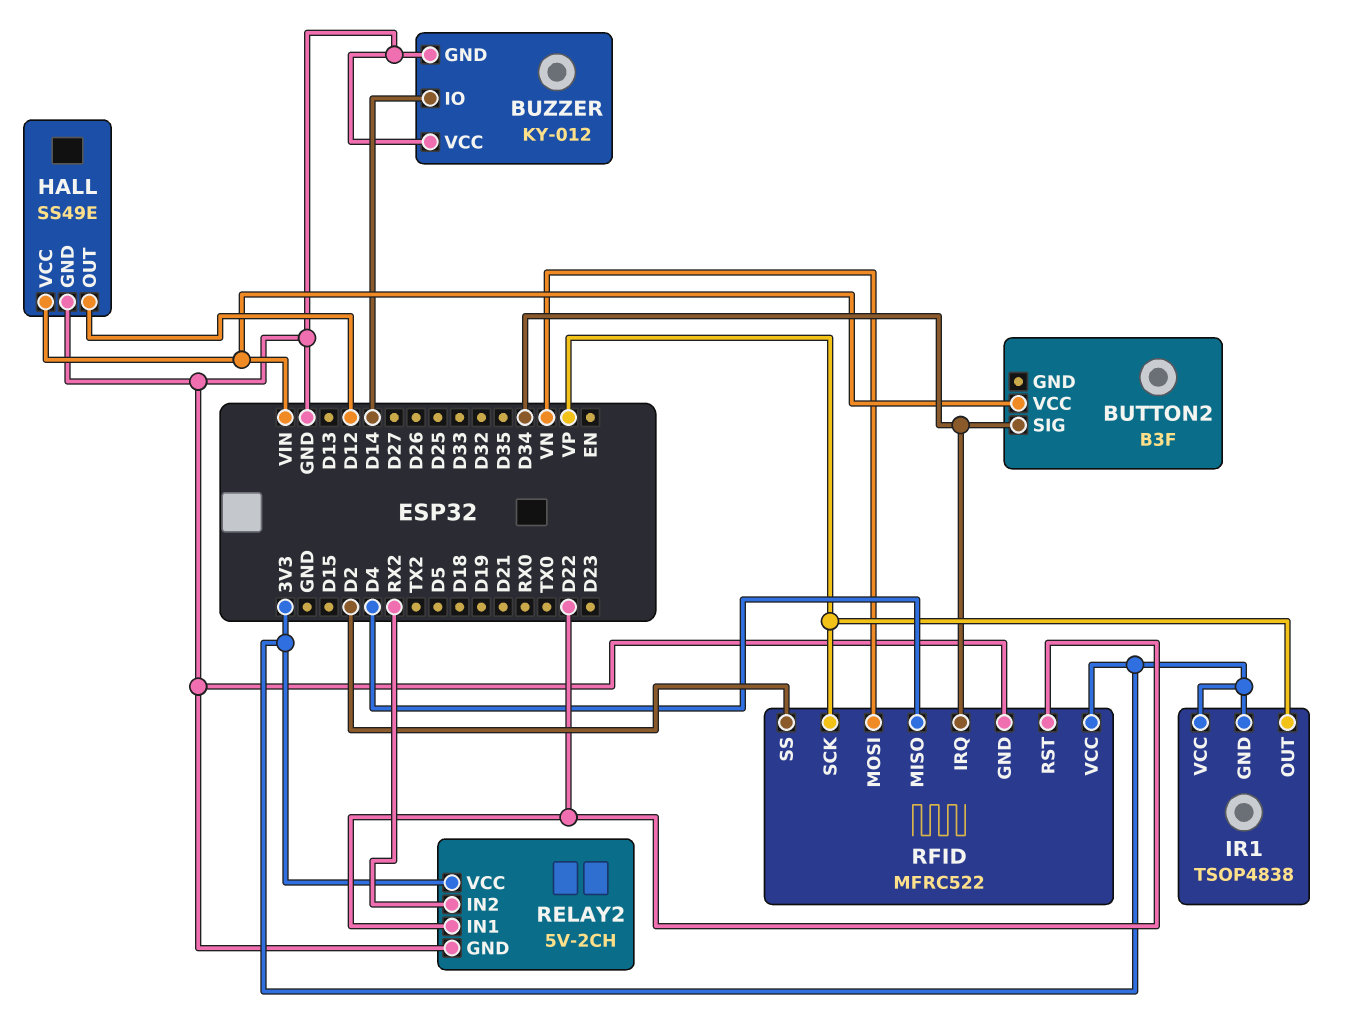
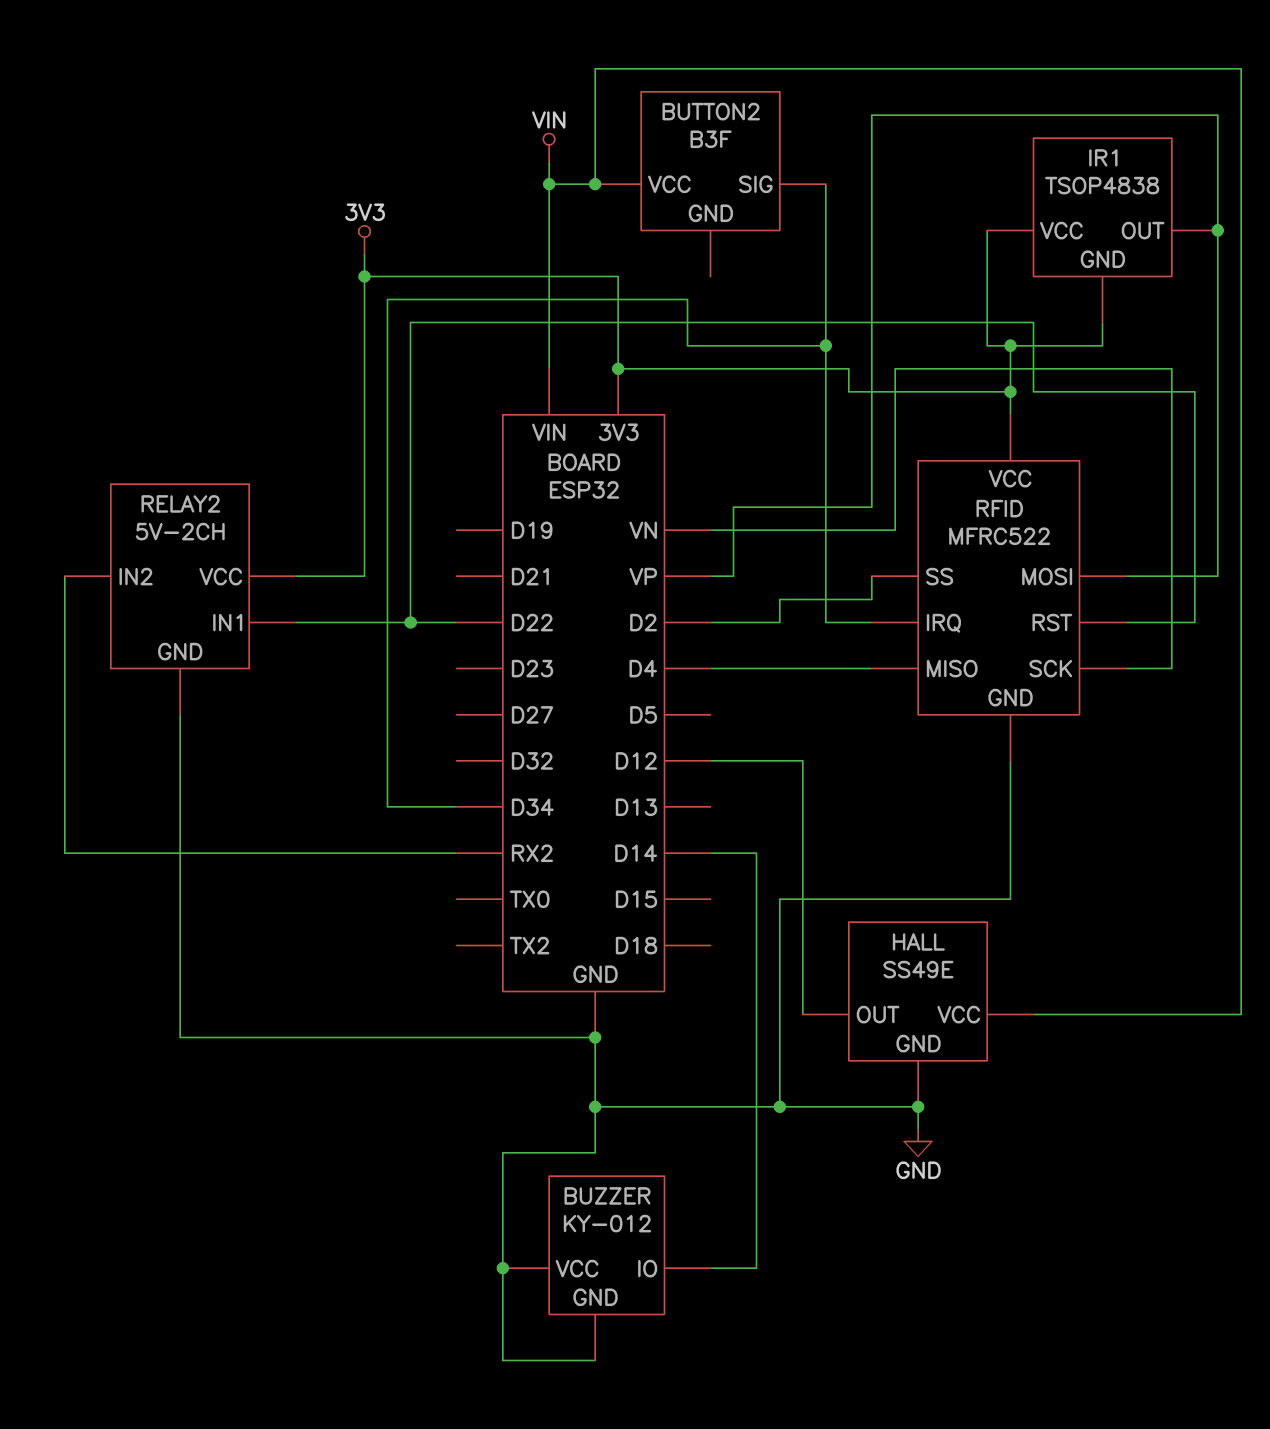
RFID pin MOSI: VN -> VP
RFID pin SCK: VP -> VN

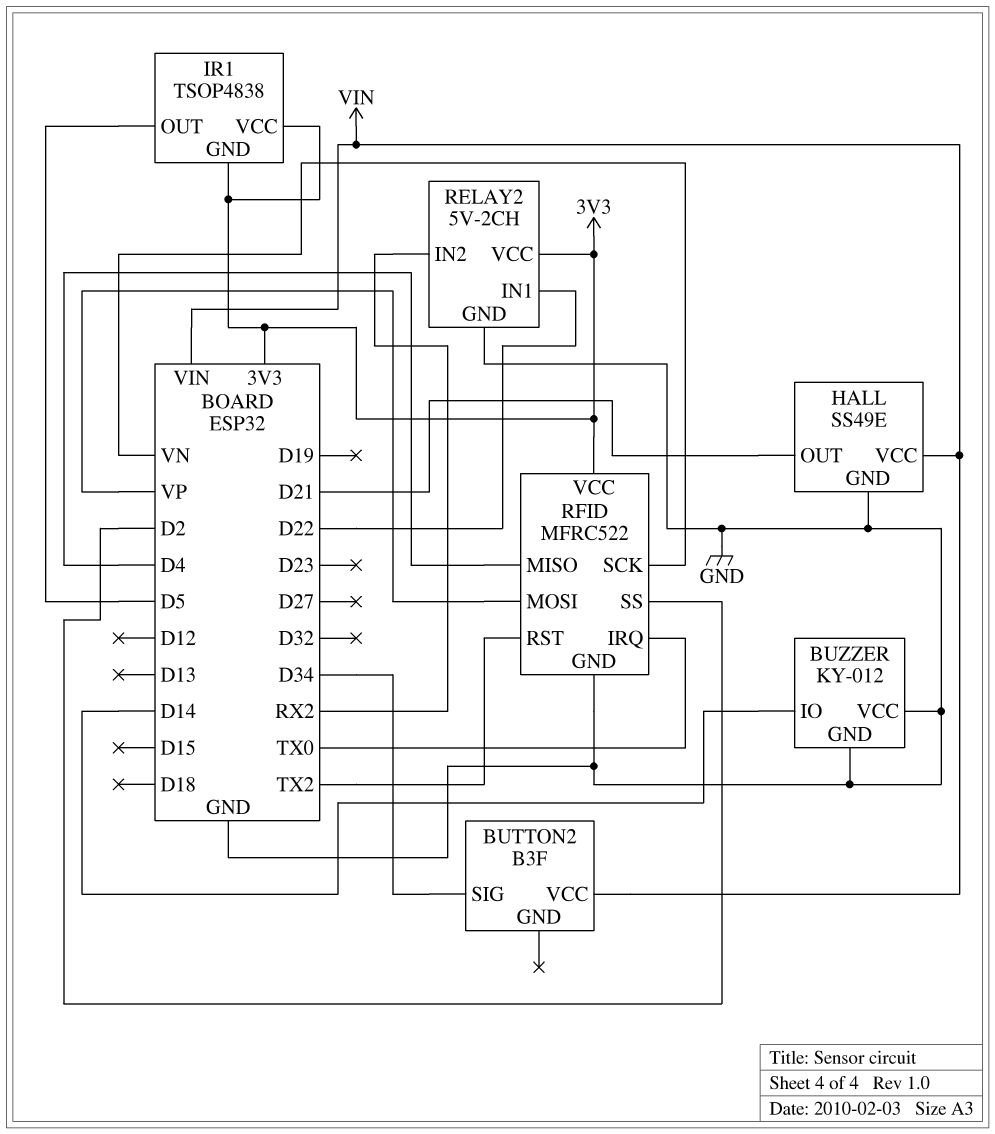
HALL pin OUT: D12 -> D21
IR1 pin OUT: VP -> D5
RFID pin IRQ: D34 -> TX0
RFID pin RST: D22 -> TX2

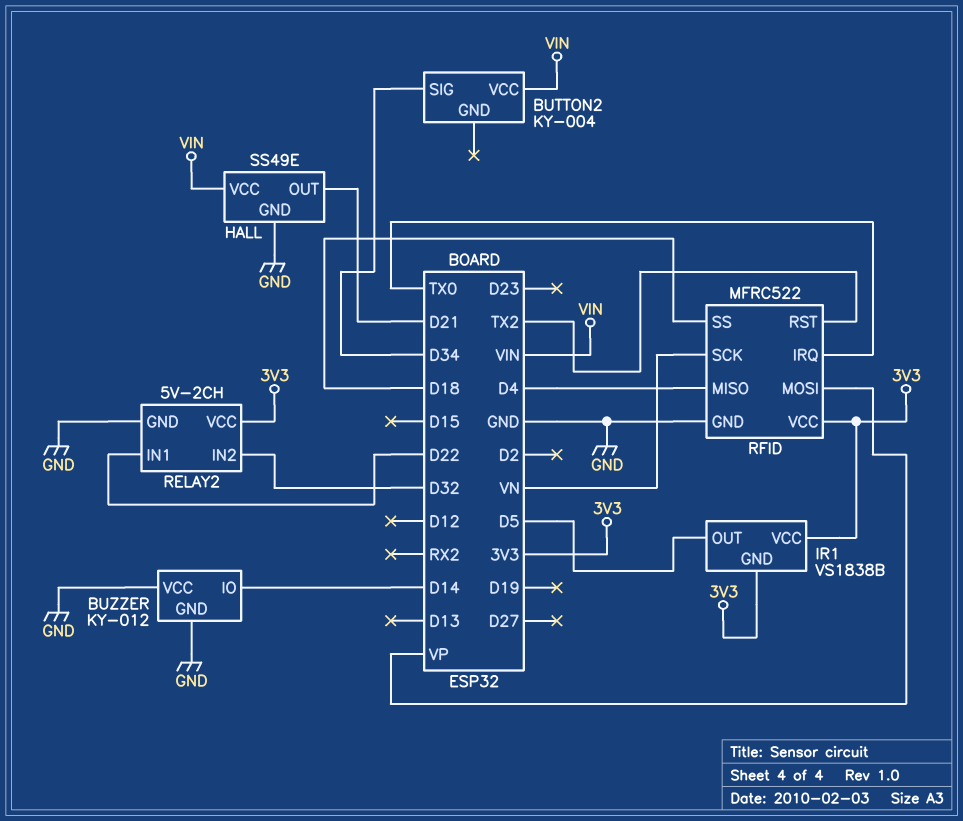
BUTTON2: B3F -> KY-004
IR1: TSOP4838 -> VS1838B
RELAY2 pin IN2: RX2 -> D32
RFID pin SS: D2 -> D18

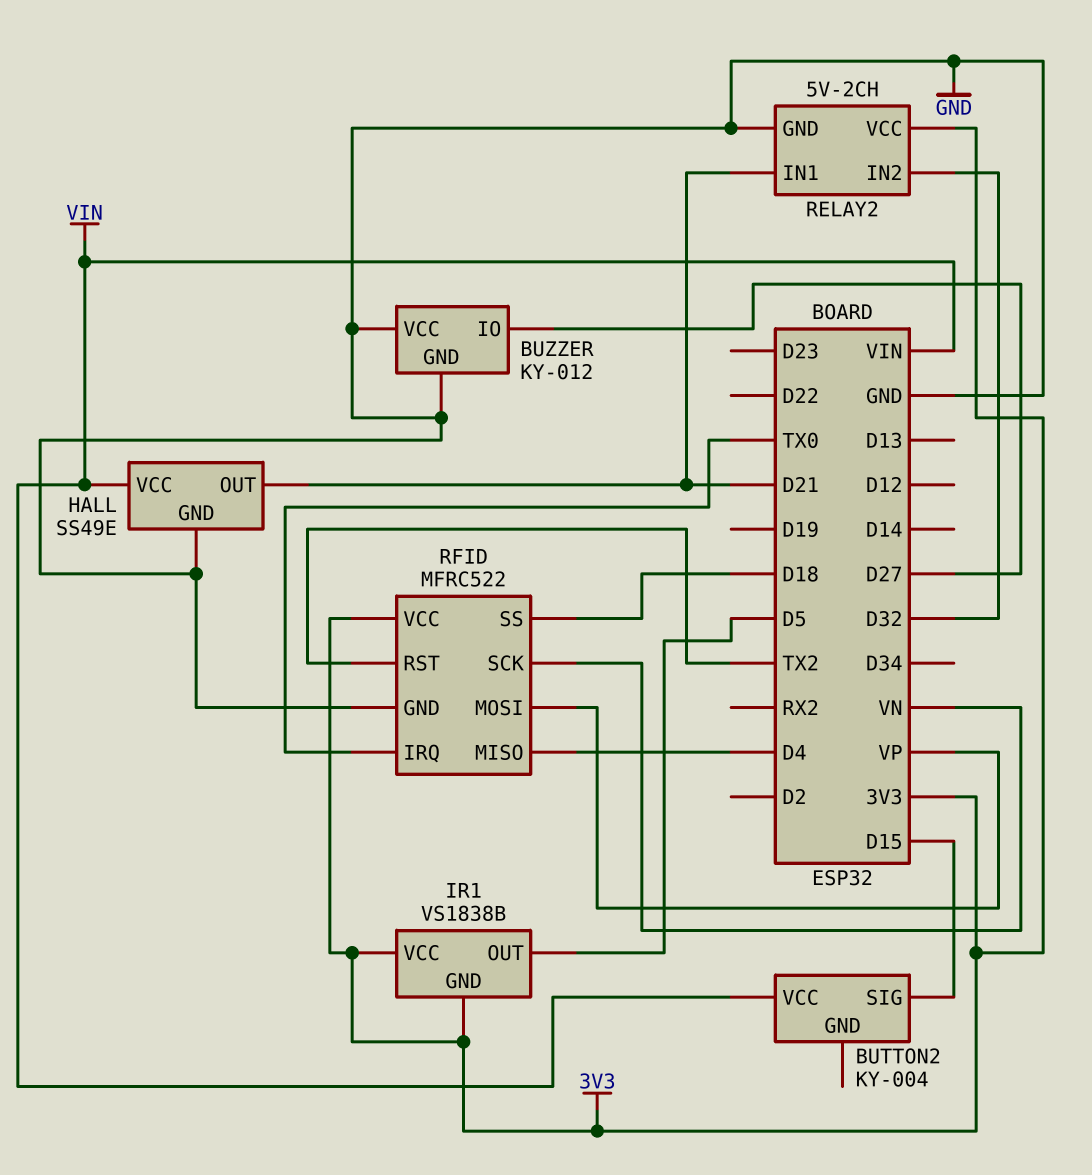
BUTTON2 pin SIG: D34 -> D15
BUZZER pin IO: D14 -> D27
RELAY2 pin IN1: D22 -> D21

